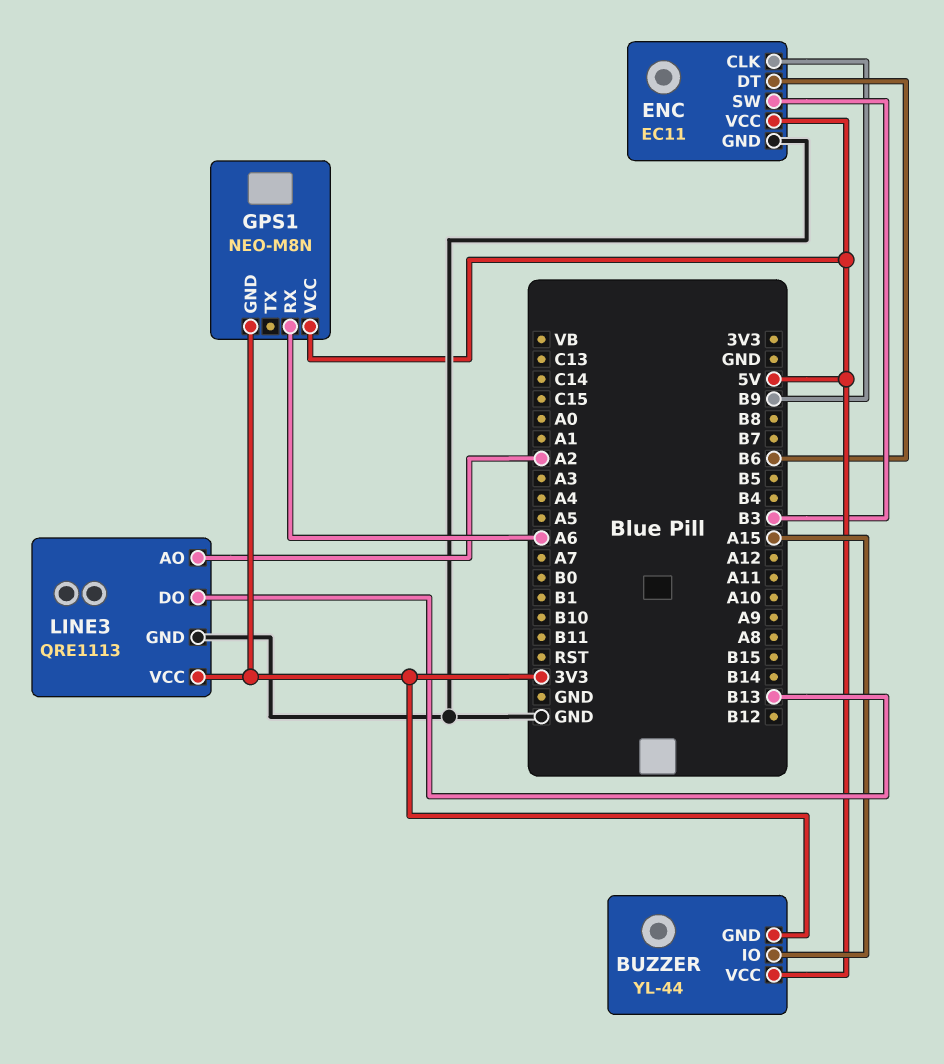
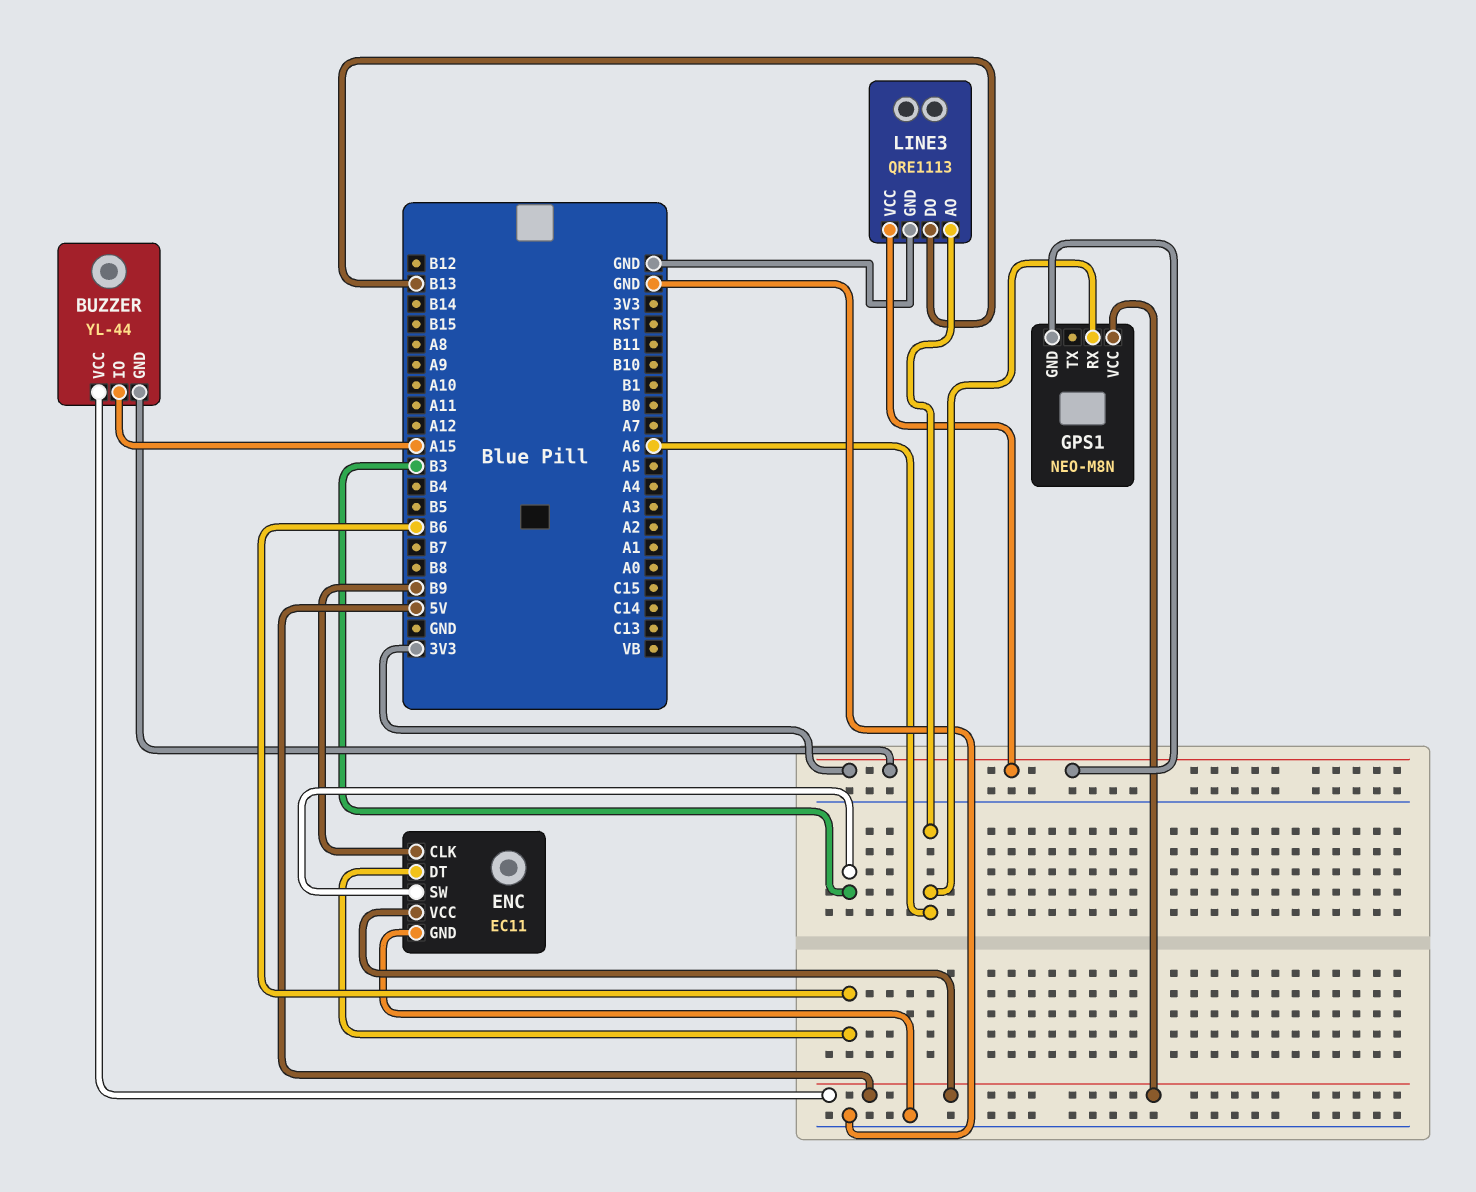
LINE3 pin AO: A2 -> A6

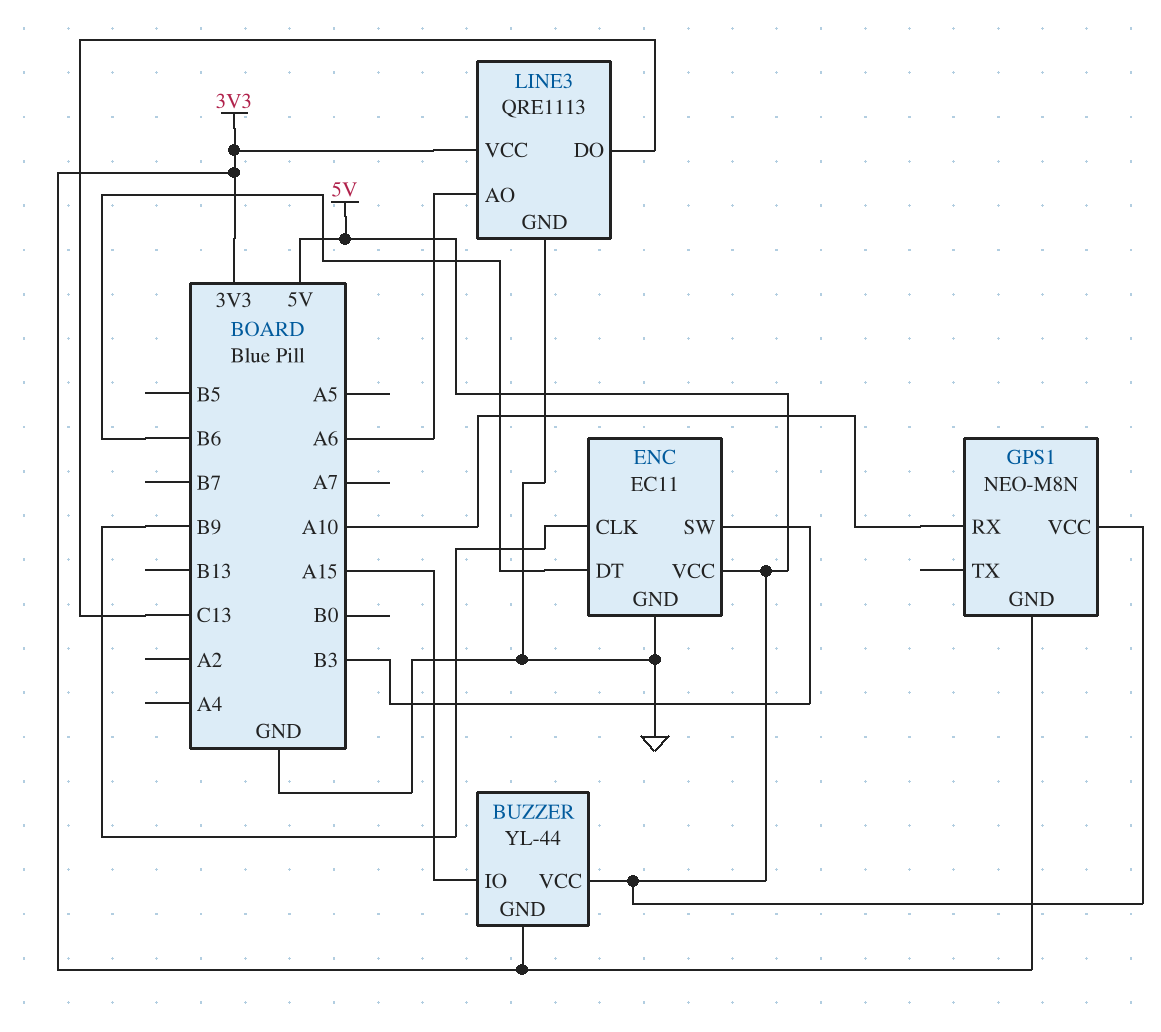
GPS1 pin RX: A6 -> A10
LINE3 pin DO: B13 -> C13

